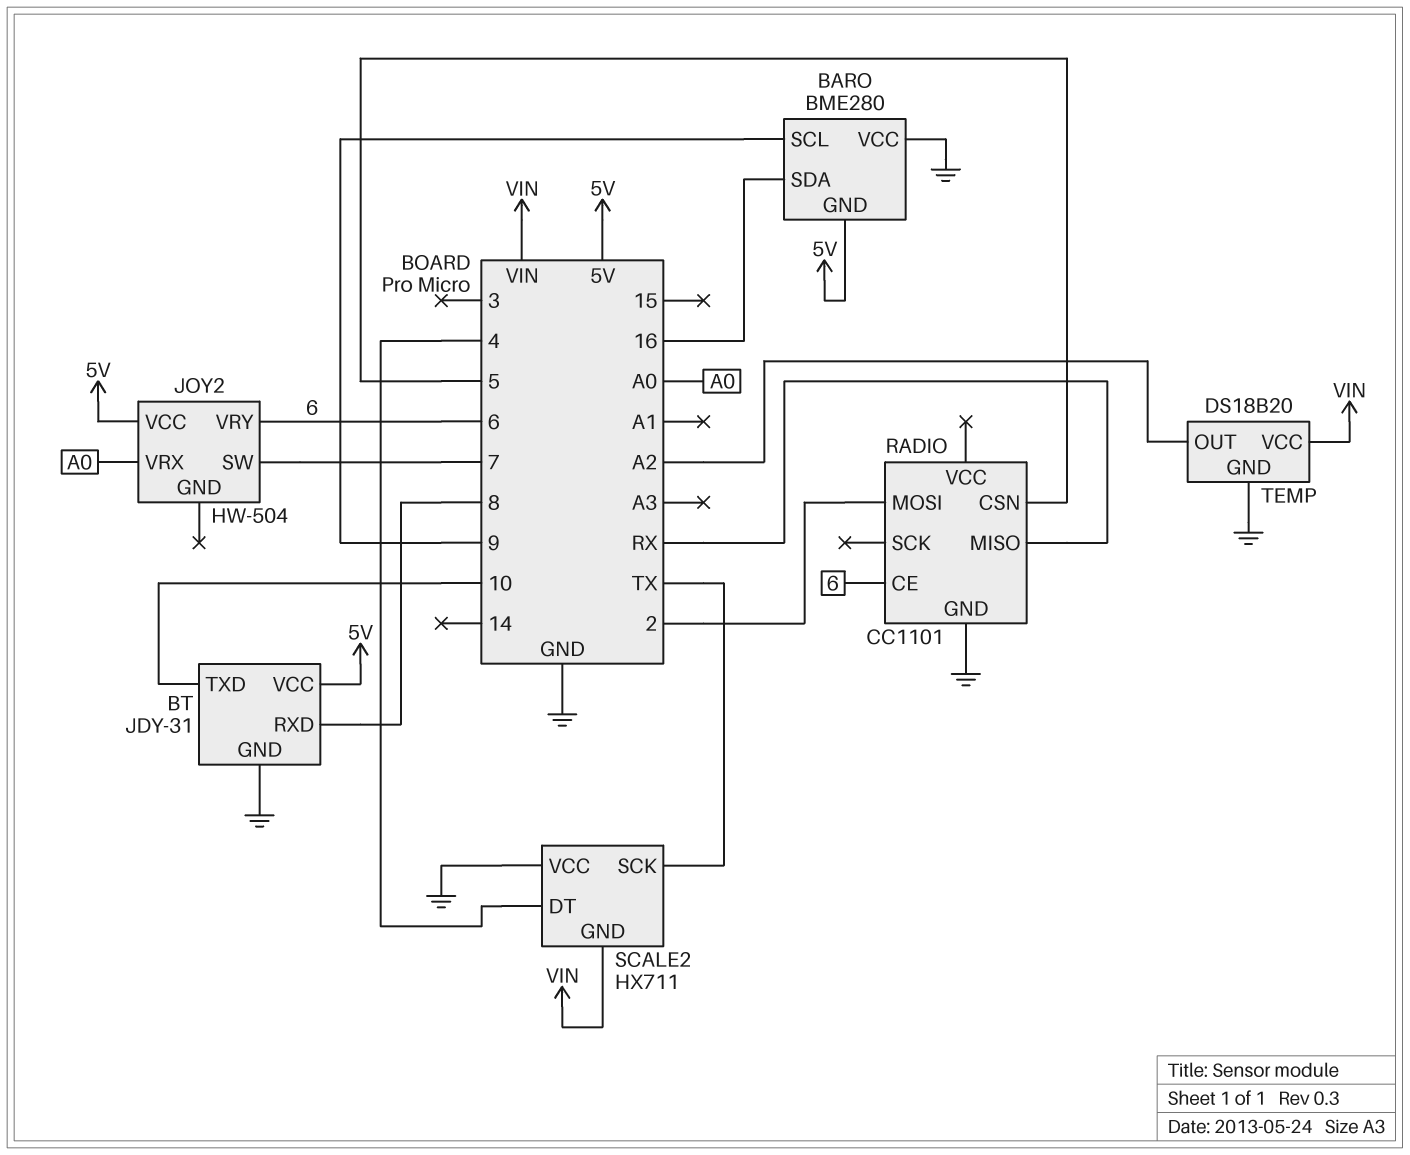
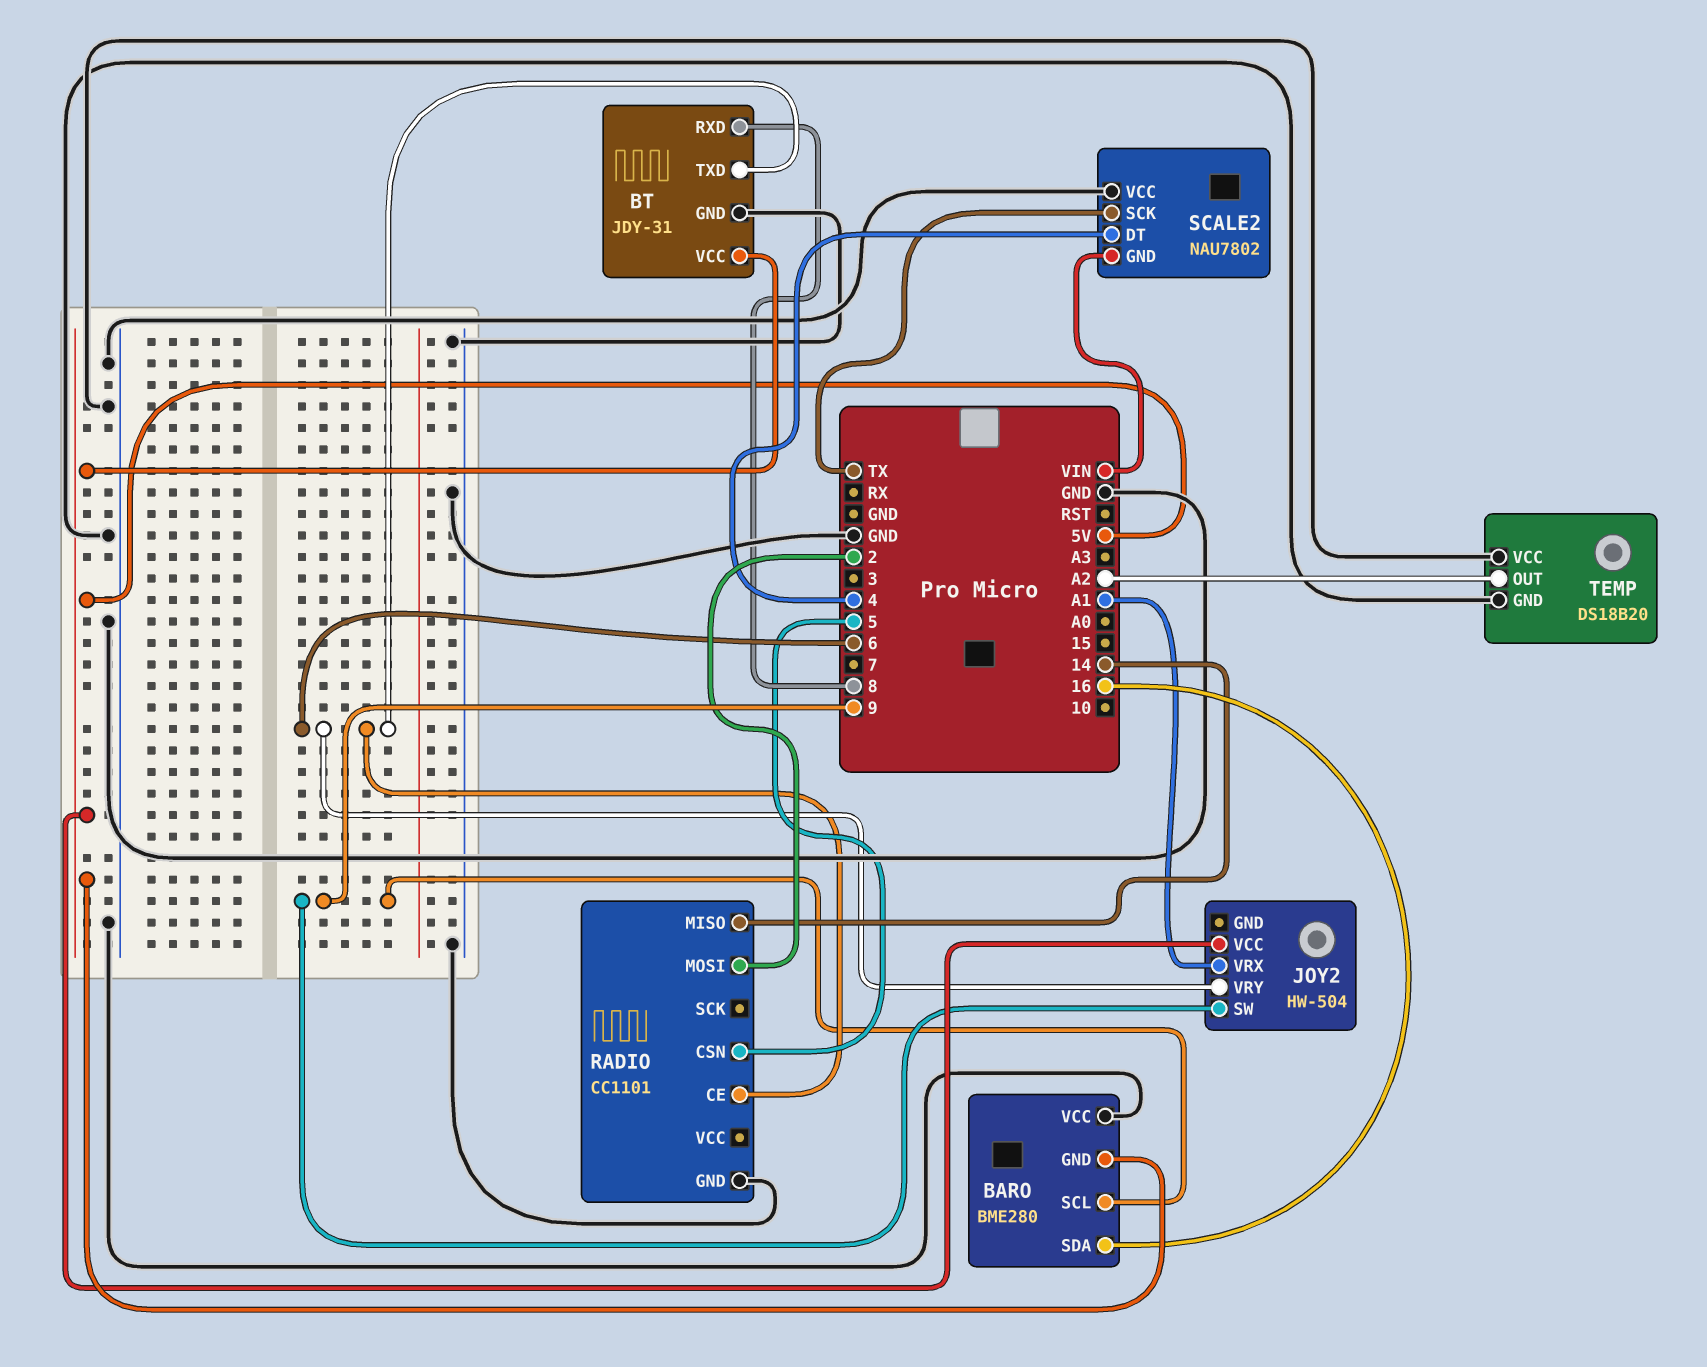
BT pin TXD: 10 -> 6
JOY2 pin SW: 7 -> 9
JOY2 pin VRX: A0 -> A1
RADIO pin MISO: RX -> 14
SCALE2: HX711 -> NAU7802
TEMP pin VCC: VIN -> GND

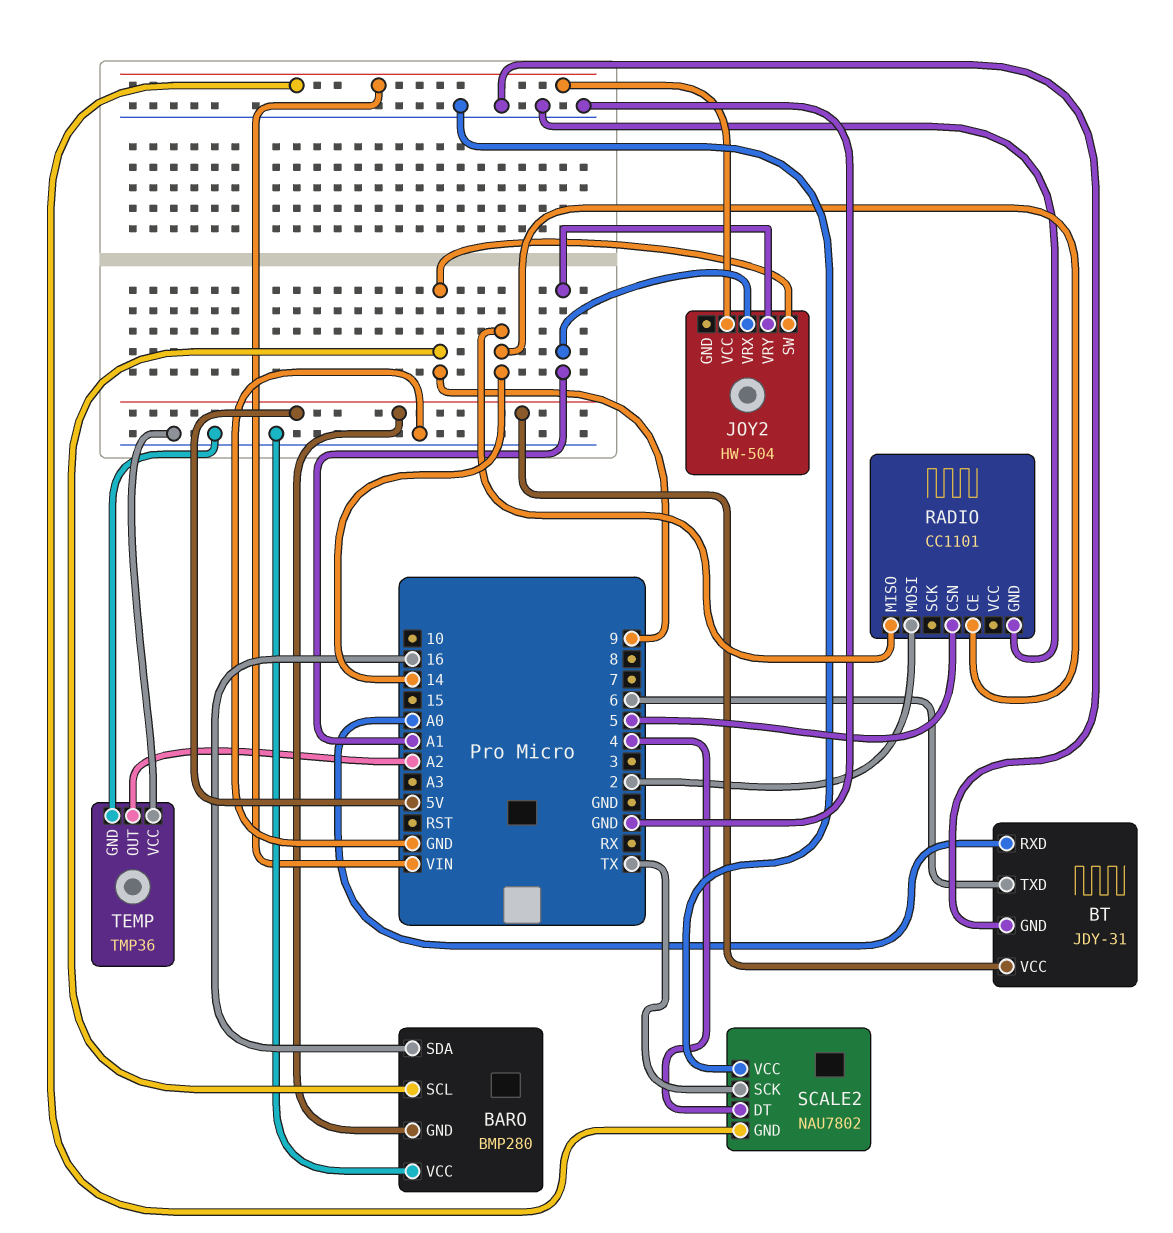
BARO: BME280 -> BMP280
BT pin RXD: 8 -> A0
JOY2 pin VCC: 5V -> VIN
JOY2 pin VRY: 6 -> A1
RADIO pin CE: 6 -> 14
TEMP: DS18B20 -> TMP36

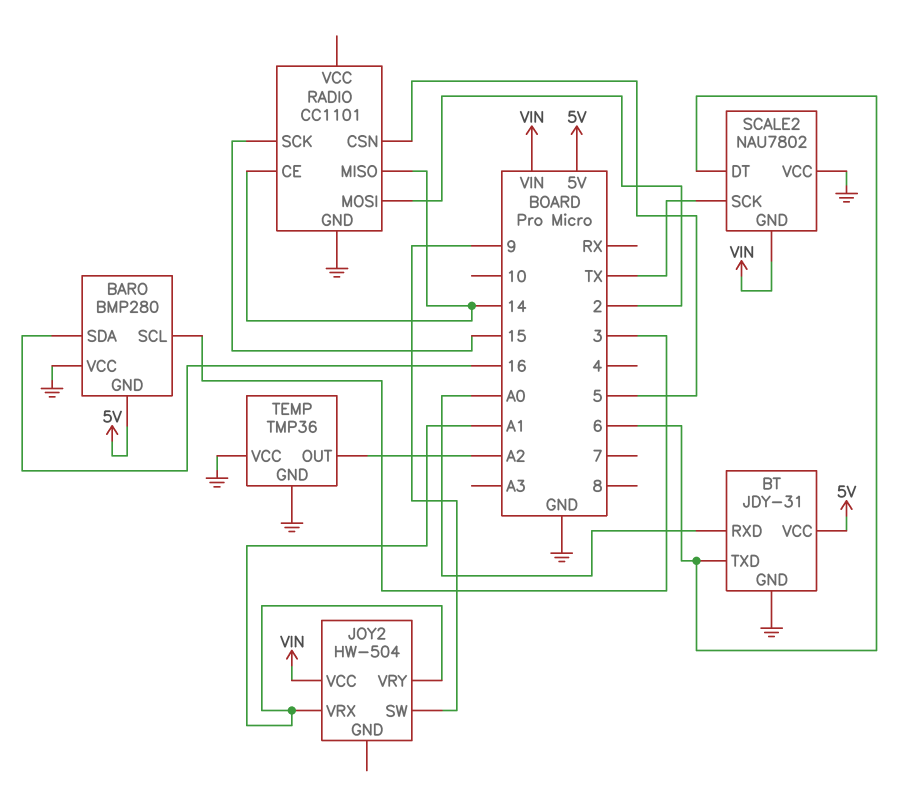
BARO pin SCL: 9 -> 3
RADIO pin SCK: none -> 15
SCALE2 pin DT: 4 -> 6

